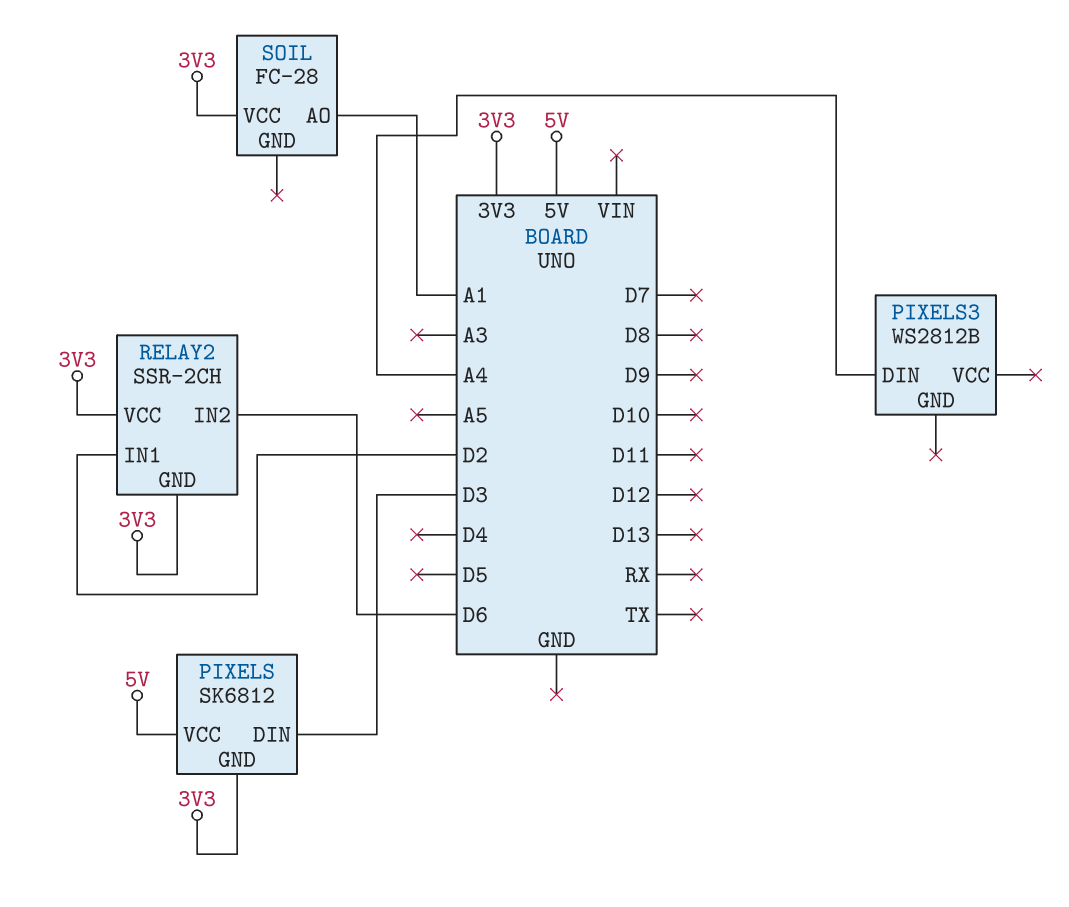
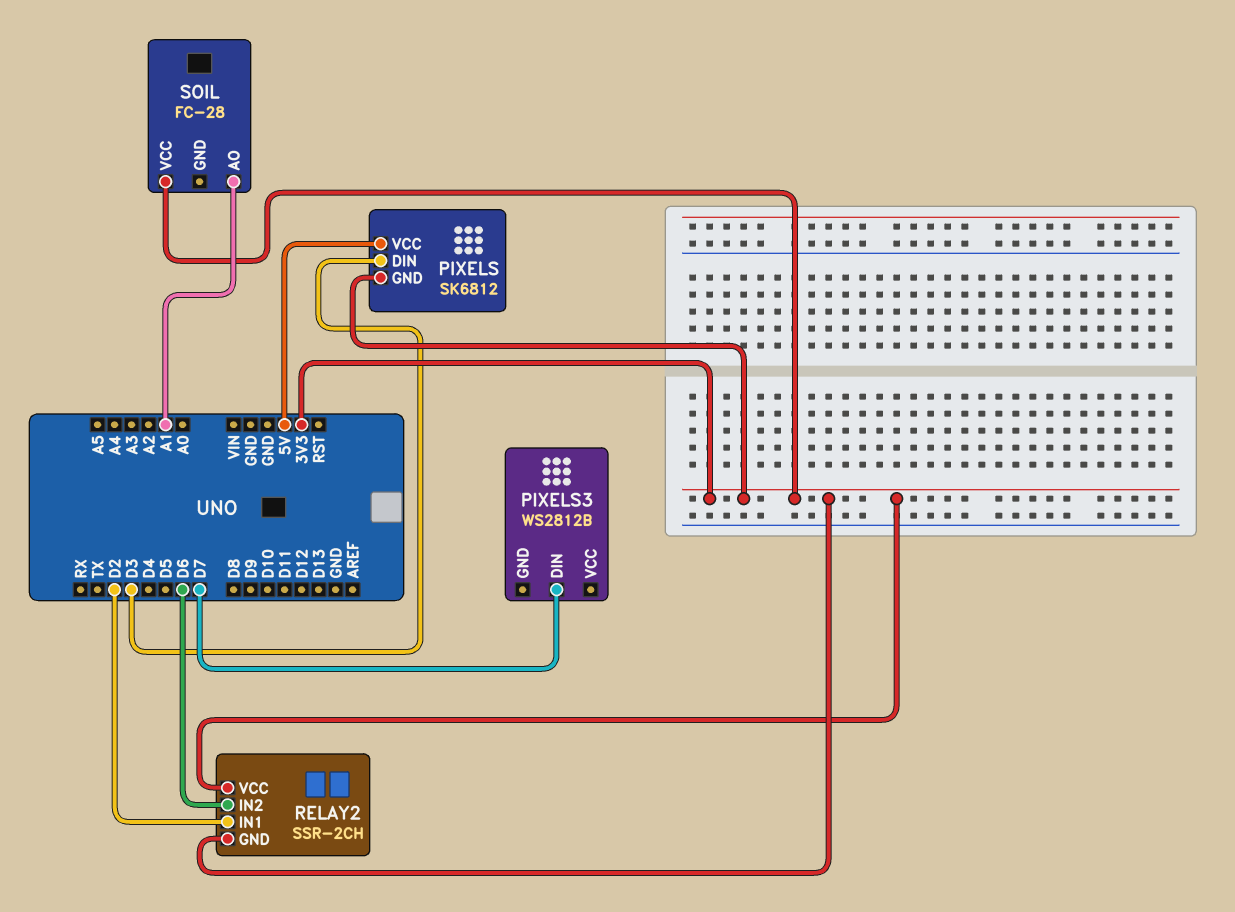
PIXELS3 pin DIN: A4 -> D7

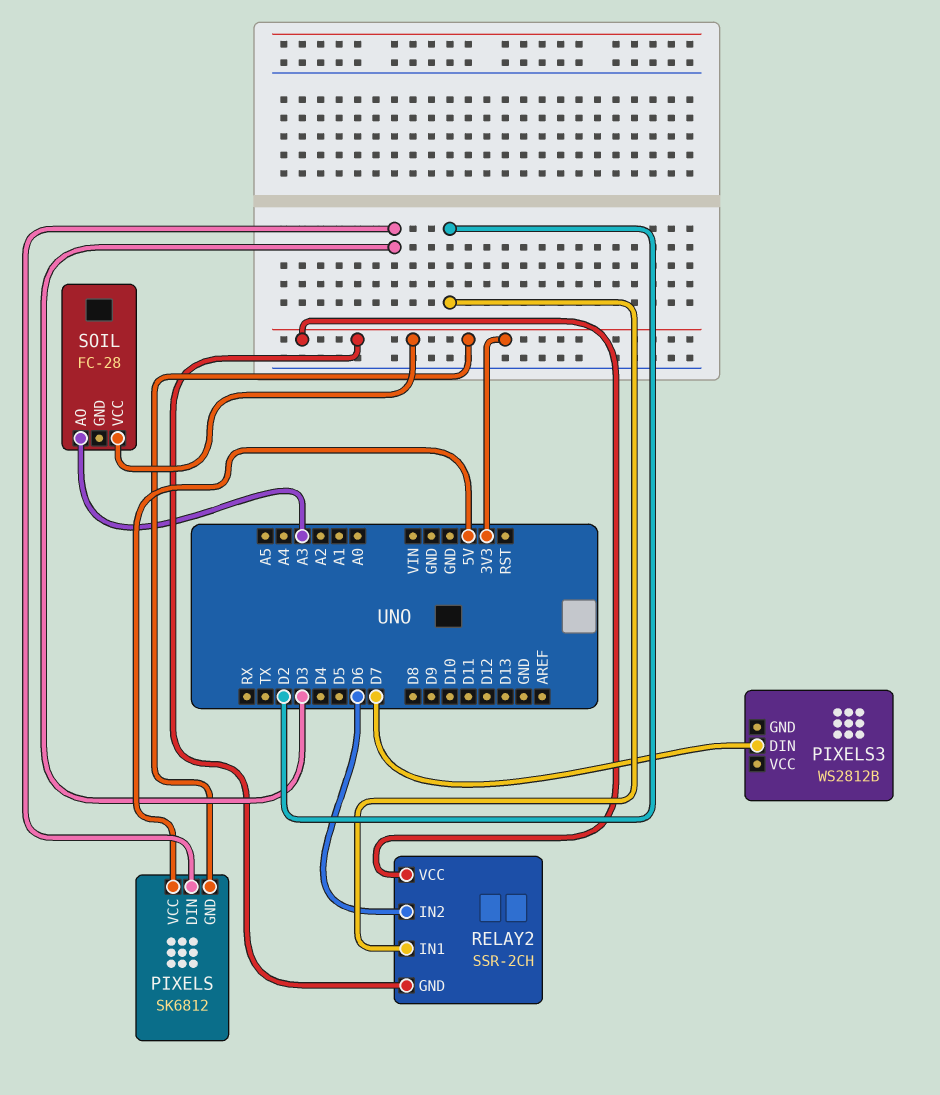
SOIL pin AO: A1 -> A3

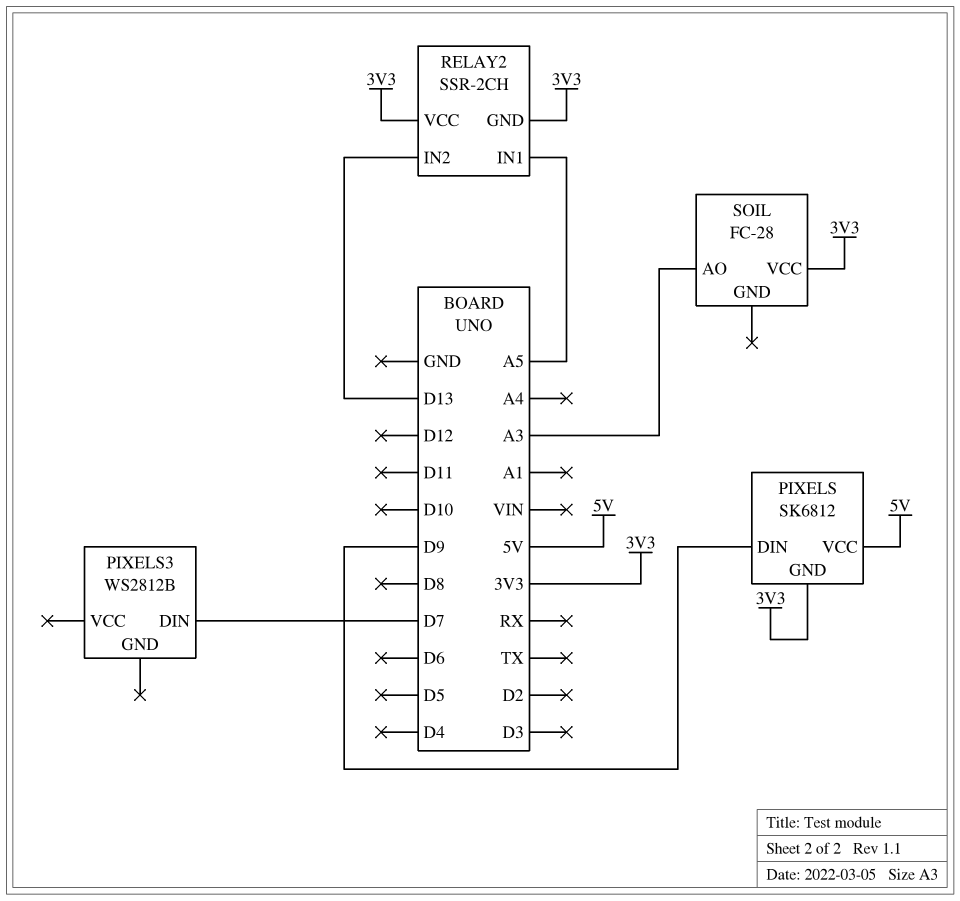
PIXELS pin DIN: D3 -> D9
RELAY2 pin IN1: D2 -> A5
RELAY2 pin IN2: D6 -> D13

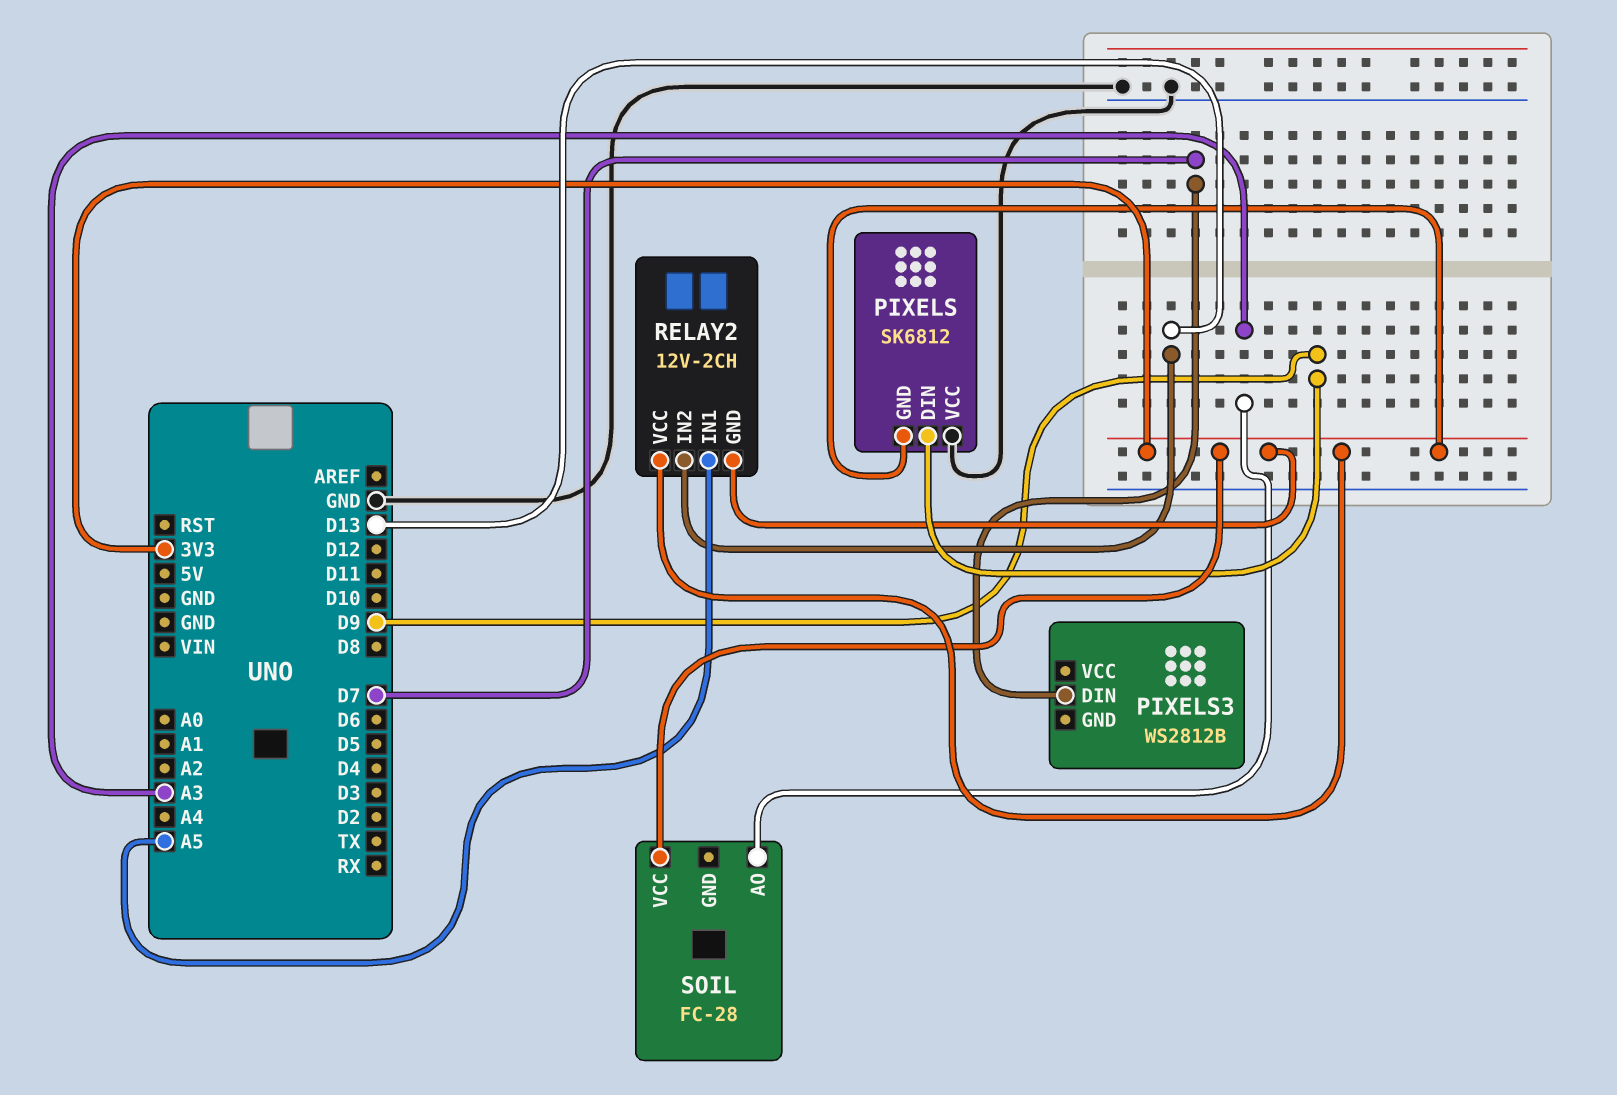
PIXELS pin VCC: 5V -> GND
RELAY2: SSR-2CH -> 12V-2CH

